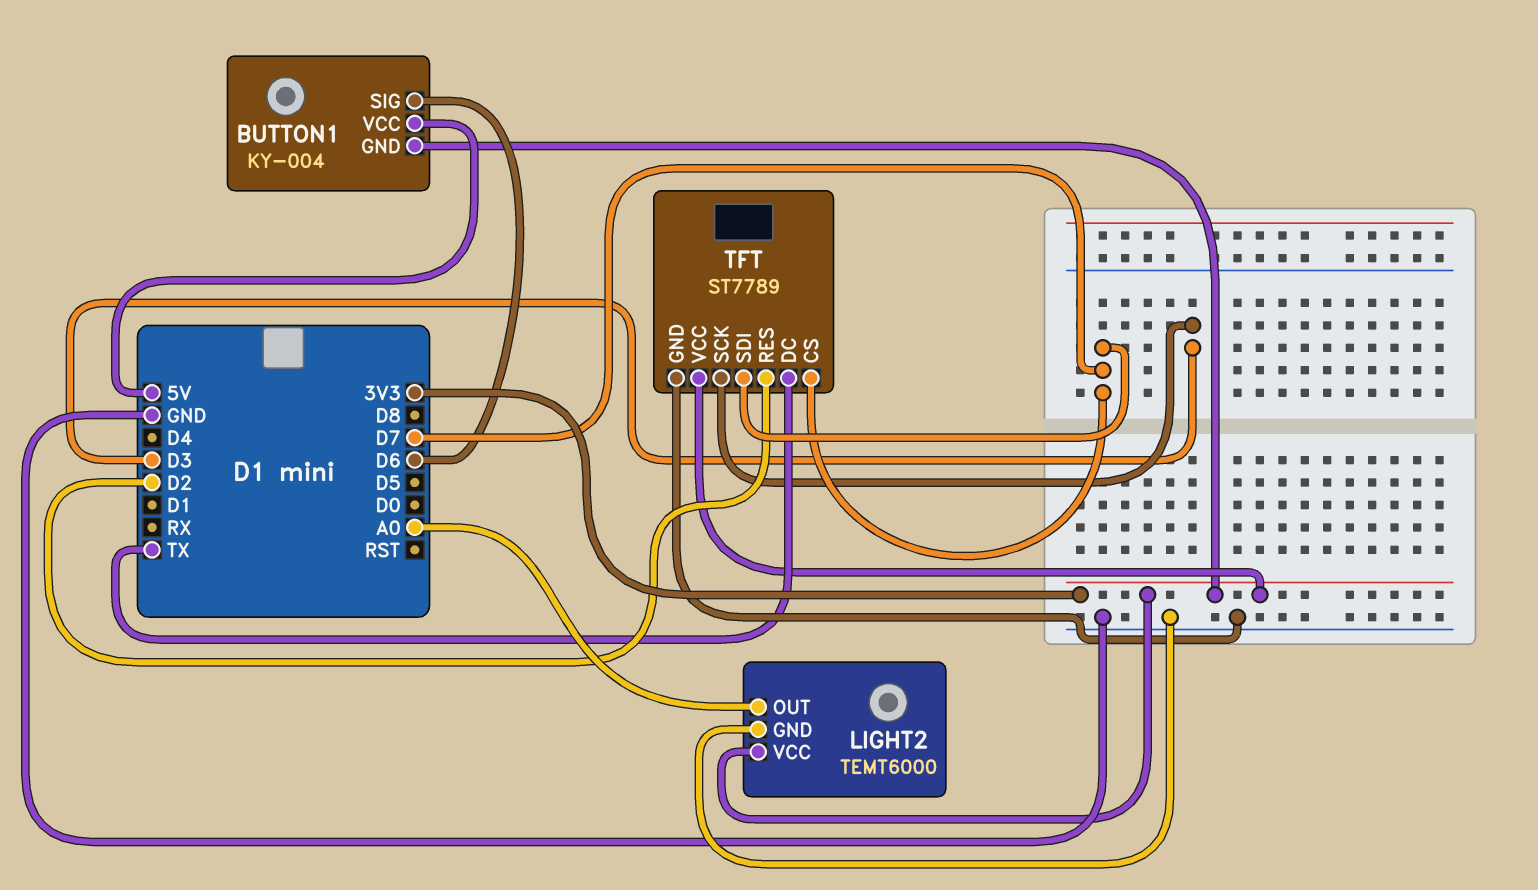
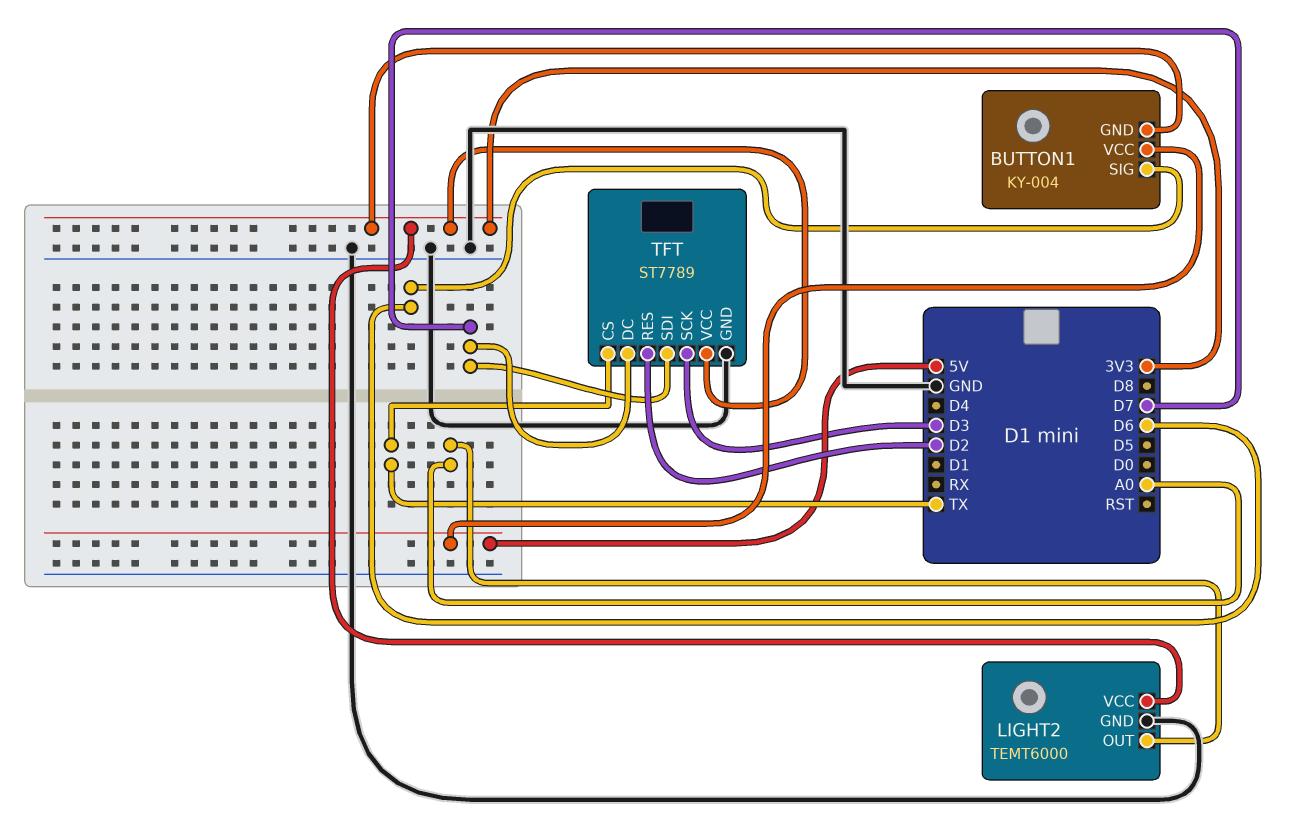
TFT pin CS: D7 -> TX
TFT pin DC: TX -> D7

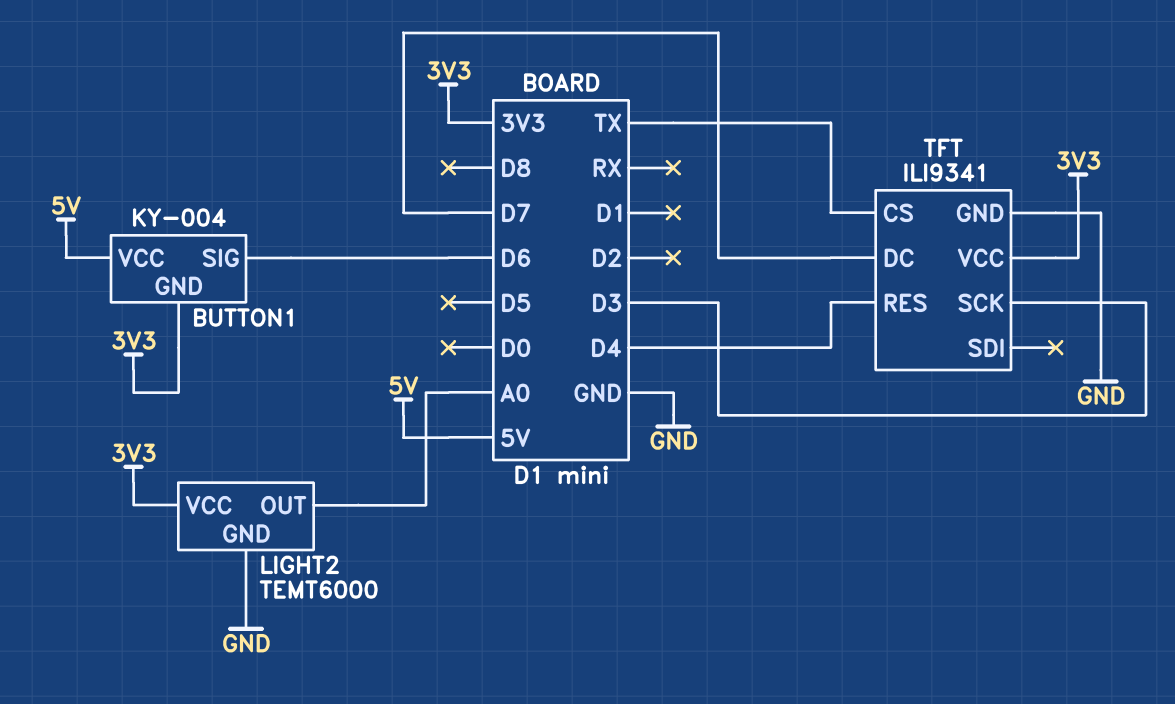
TFT: ST7789 -> ILI9341
TFT pin RES: D2 -> D4
TFT pin SDI: D7 -> none

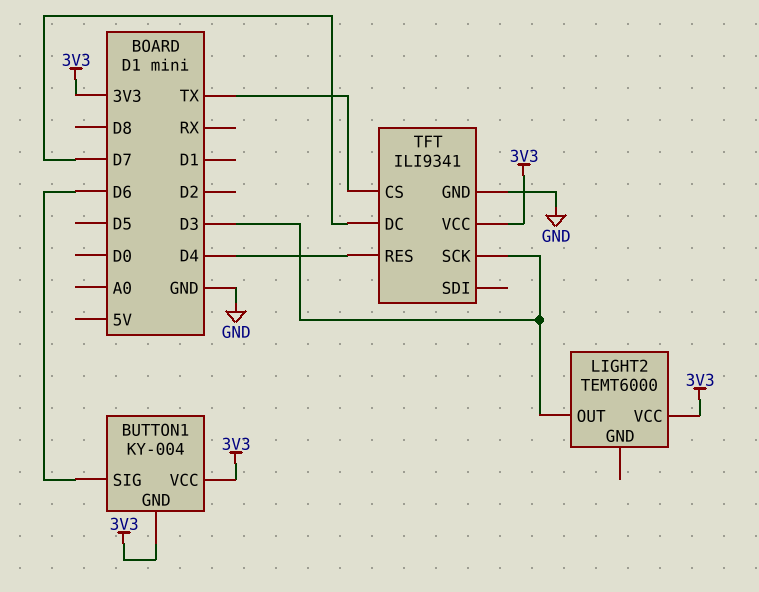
BUTTON1 pin VCC: 5V -> 3V3
LIGHT2 pin GND: GND -> none
LIGHT2 pin OUT: A0 -> D3

